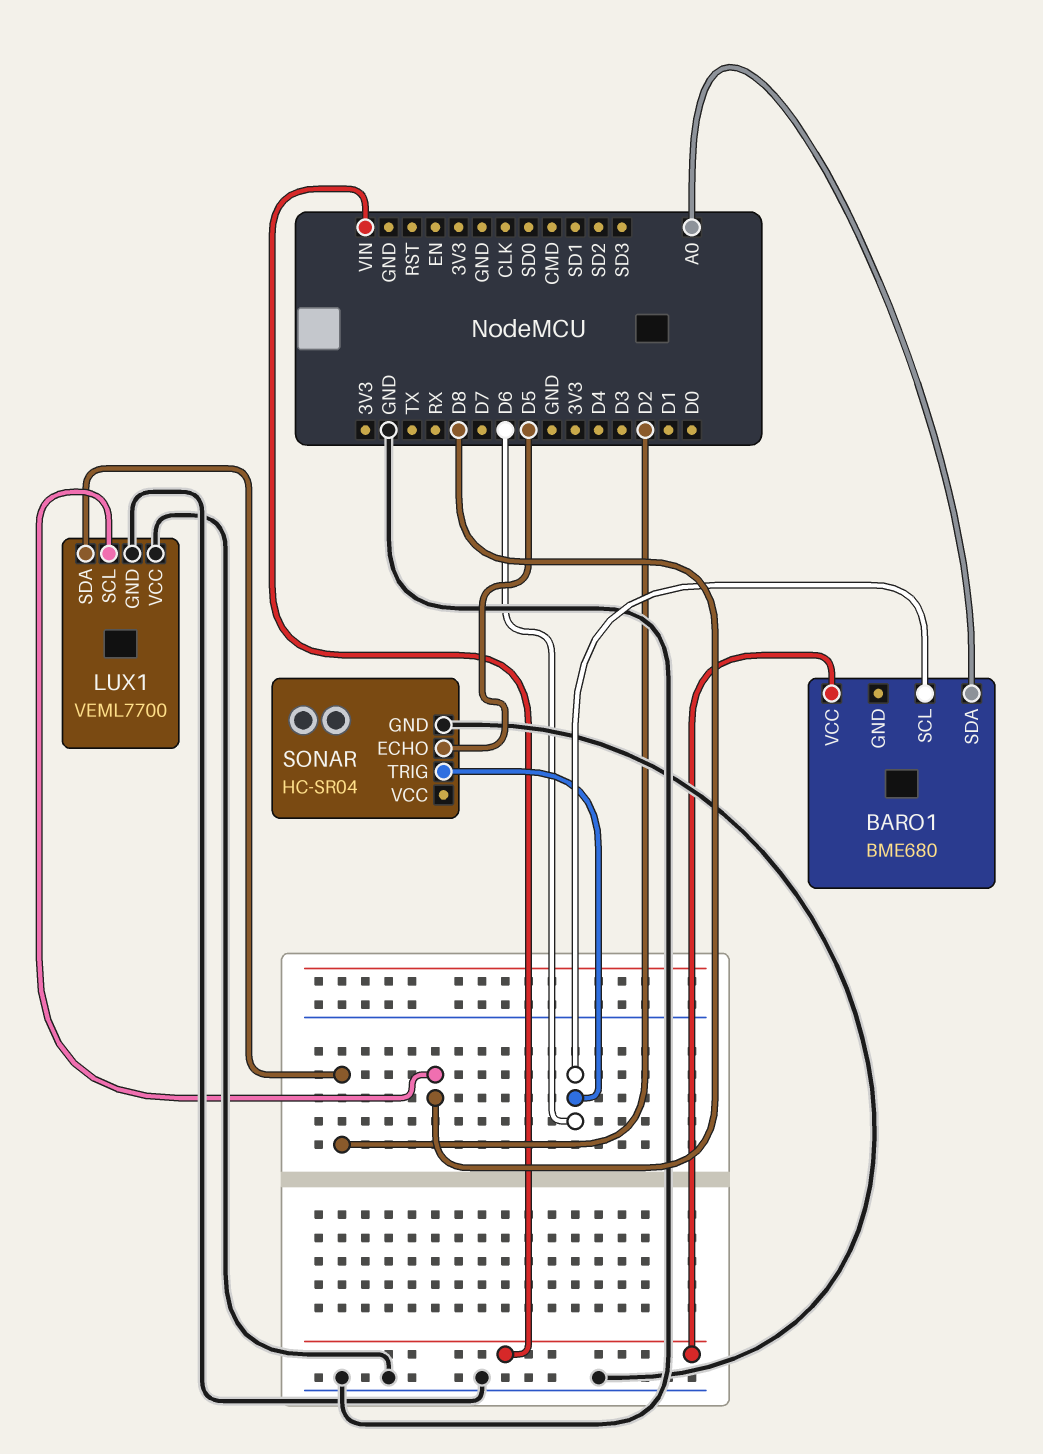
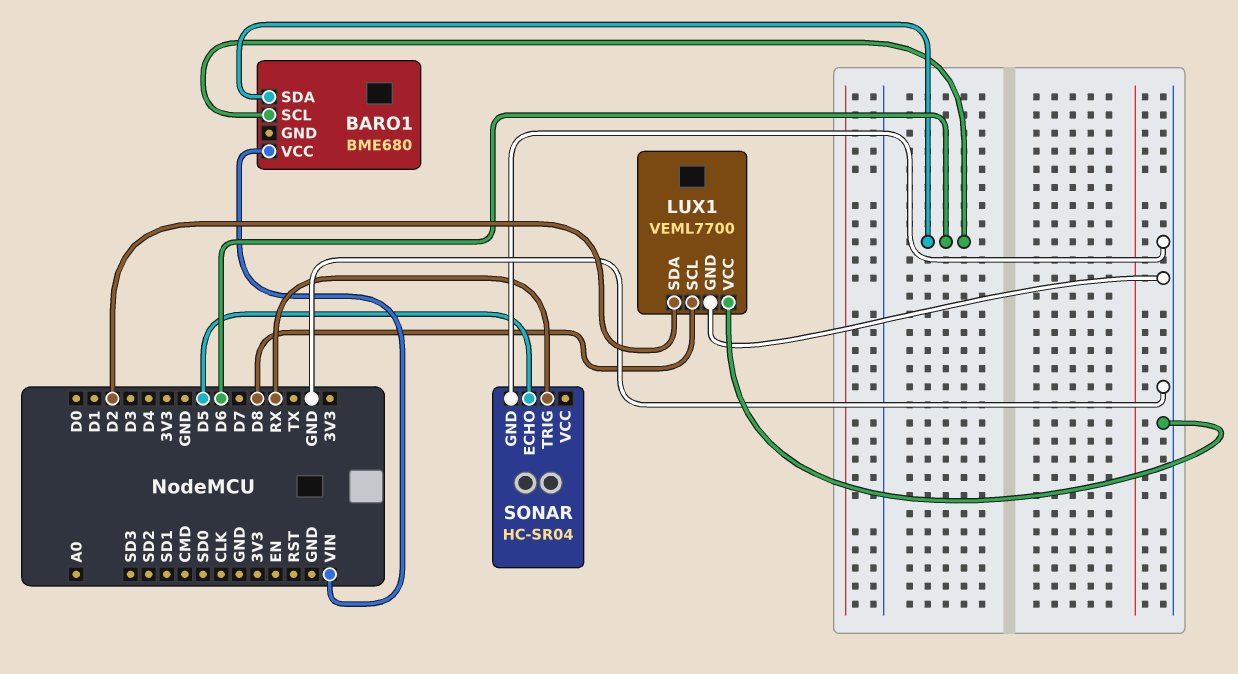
BARO1 pin SDA: A0 -> D6
SONAR pin TRIG: D6 -> RX

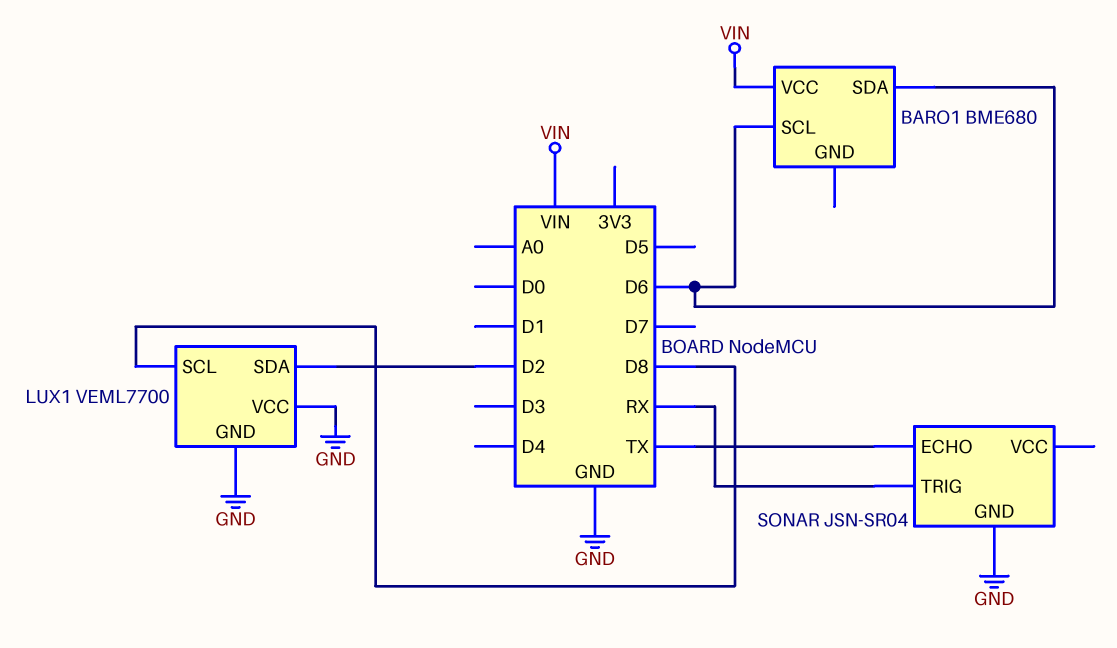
SONAR: HC-SR04 -> JSN-SR04
SONAR pin ECHO: D5 -> TX

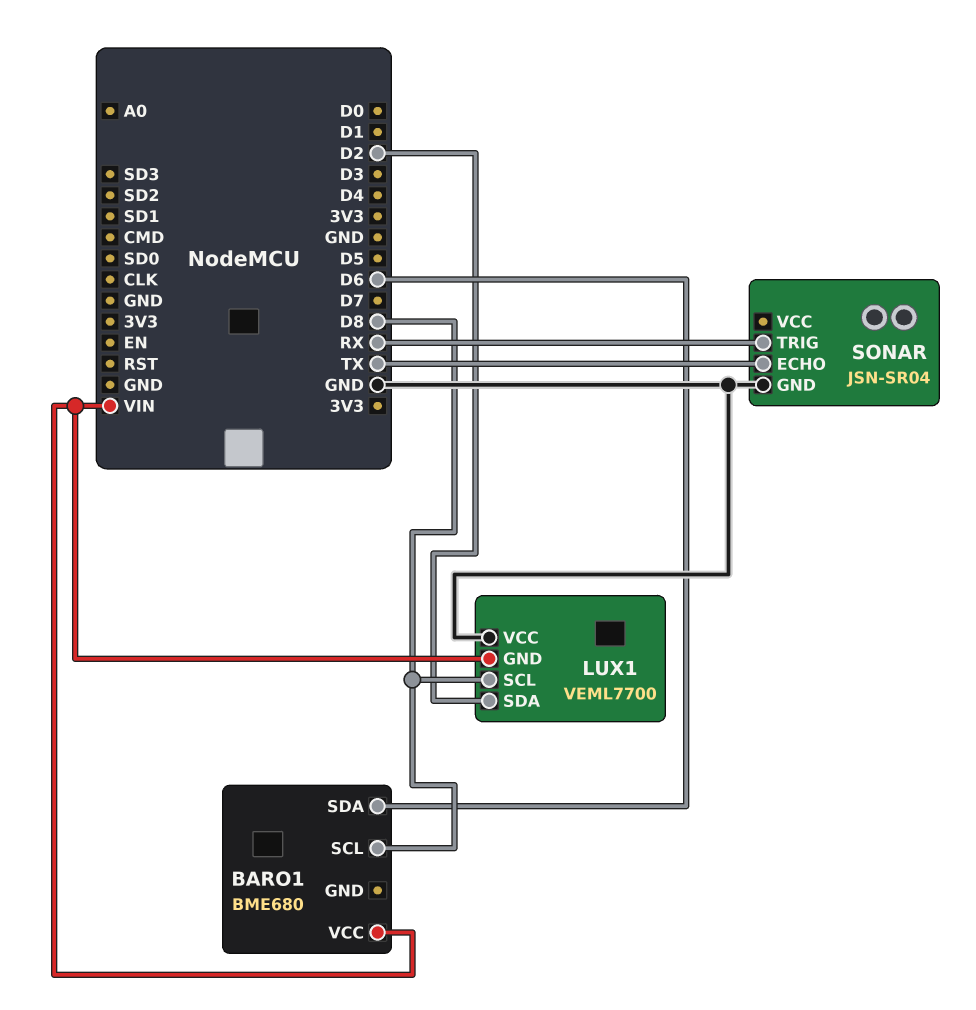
BARO1 pin SCL: D6 -> D8
LUX1 pin GND: GND -> VIN

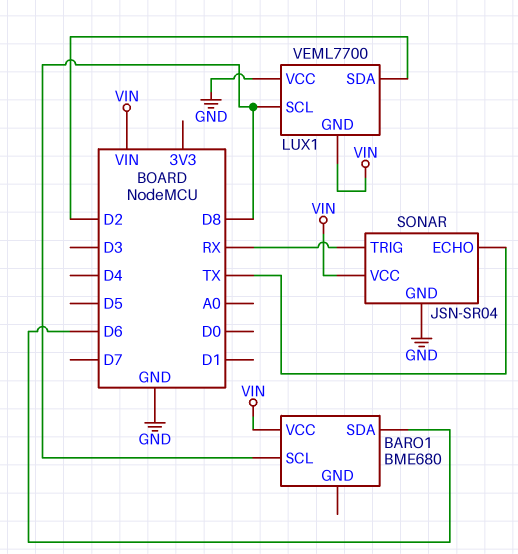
SONAR pin VCC: none -> VIN

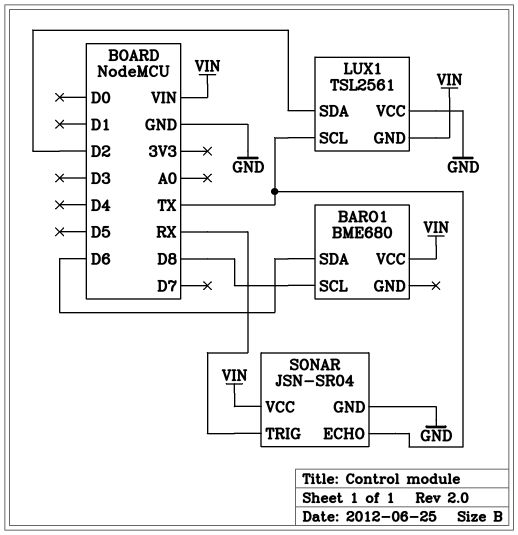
LUX1: VEML7700 -> TSL2561
LUX1 pin SCL: D8 -> TX

